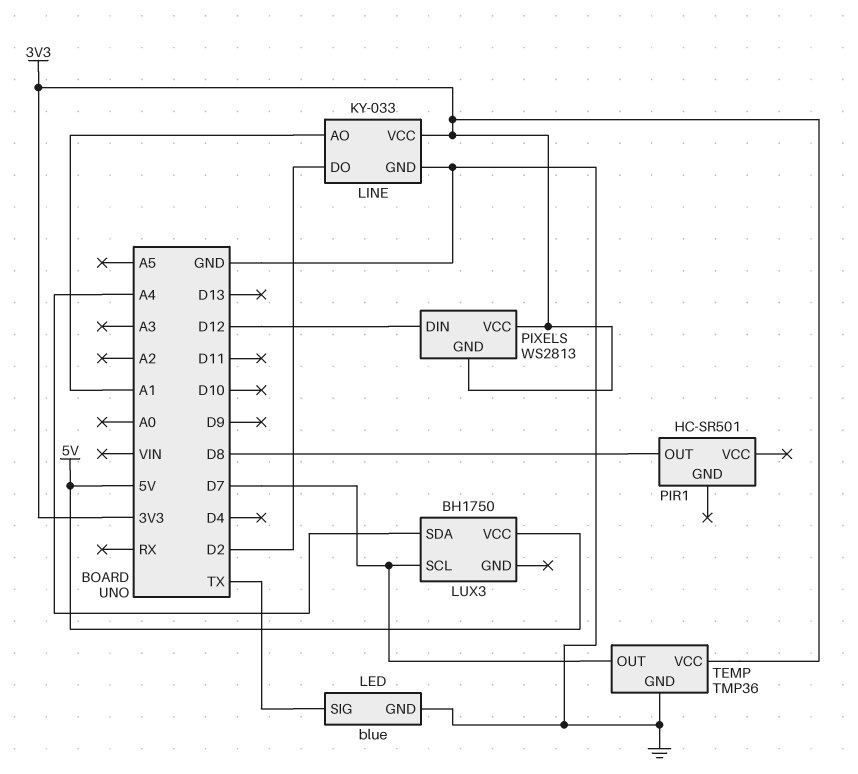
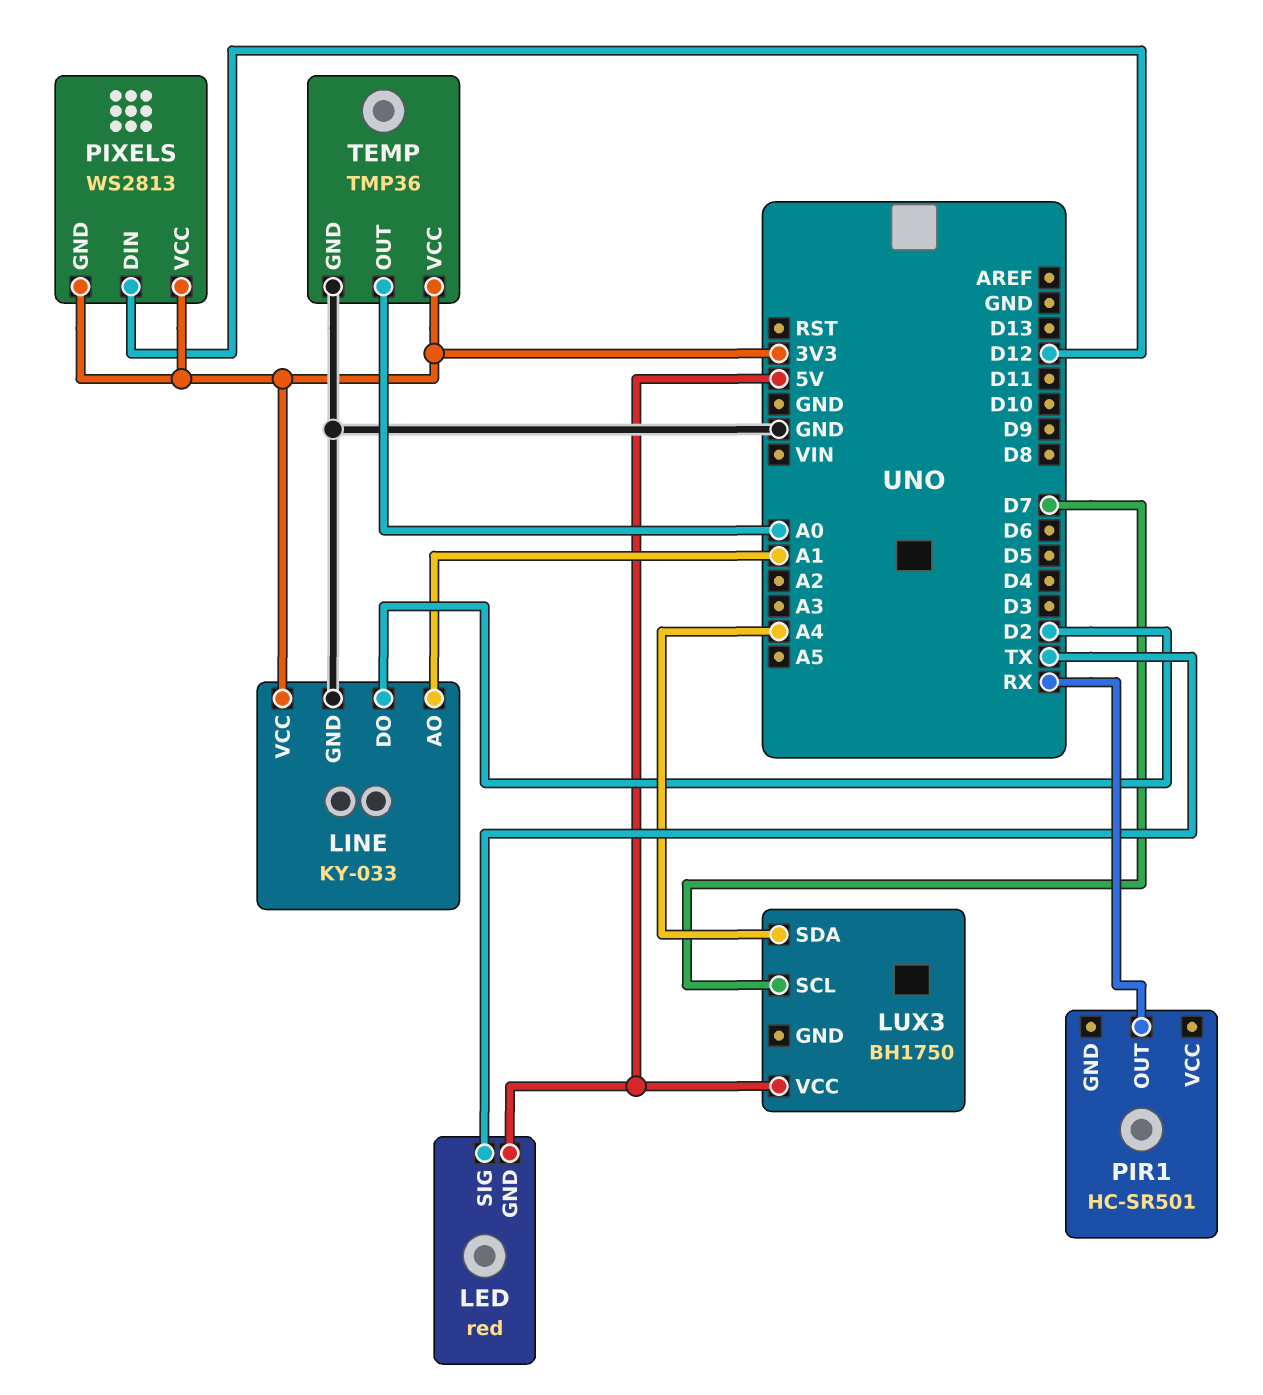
LED: blue -> red
LED pin GND: GND -> 5V
PIR1 pin OUT: D8 -> RX
TEMP pin OUT: D7 -> A0

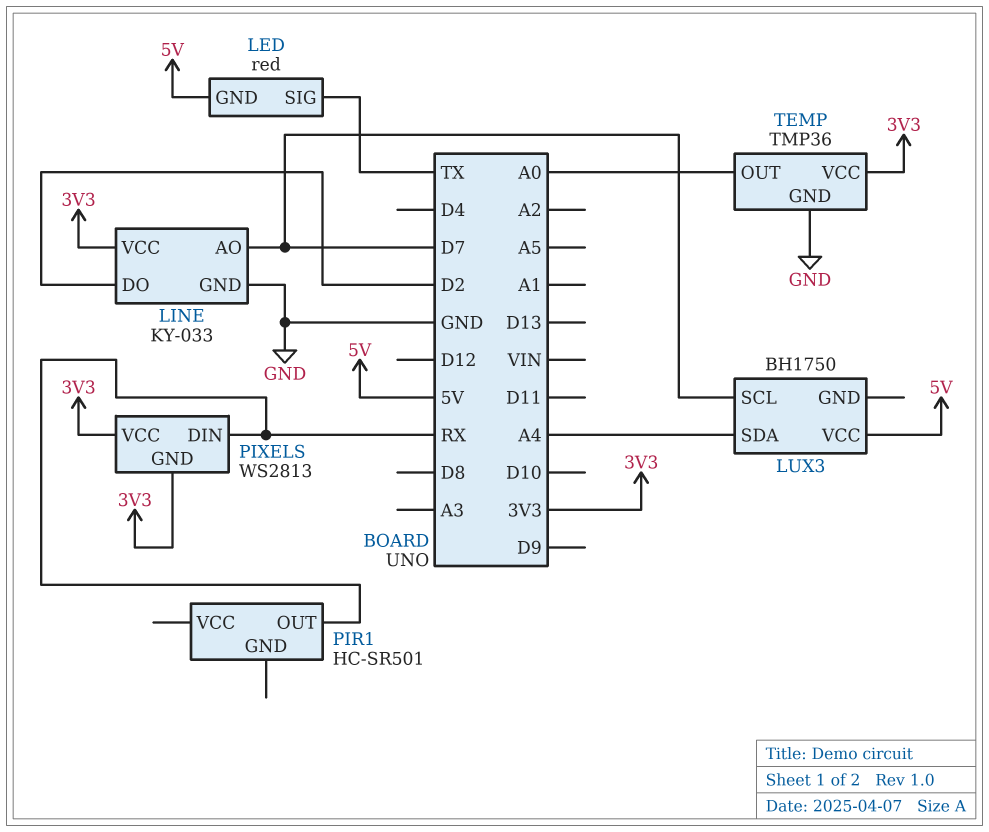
LINE pin AO: A1 -> D7
PIXELS pin DIN: D12 -> RX

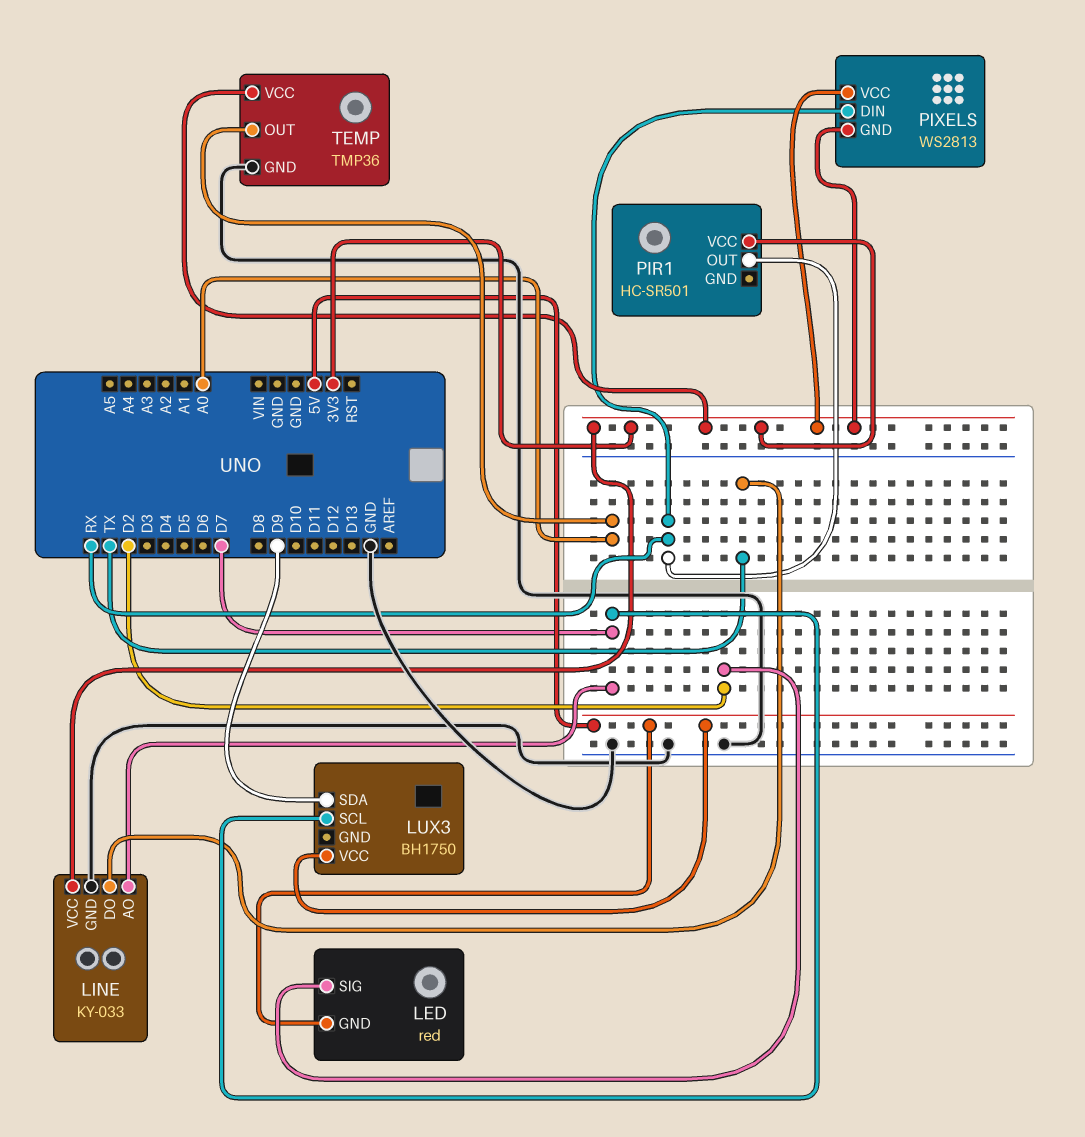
LED pin SIG: TX -> D2
LINE pin DO: D2 -> TX
LUX3 pin SDA: A4 -> D9
PIR1 pin VCC: none -> 3V3

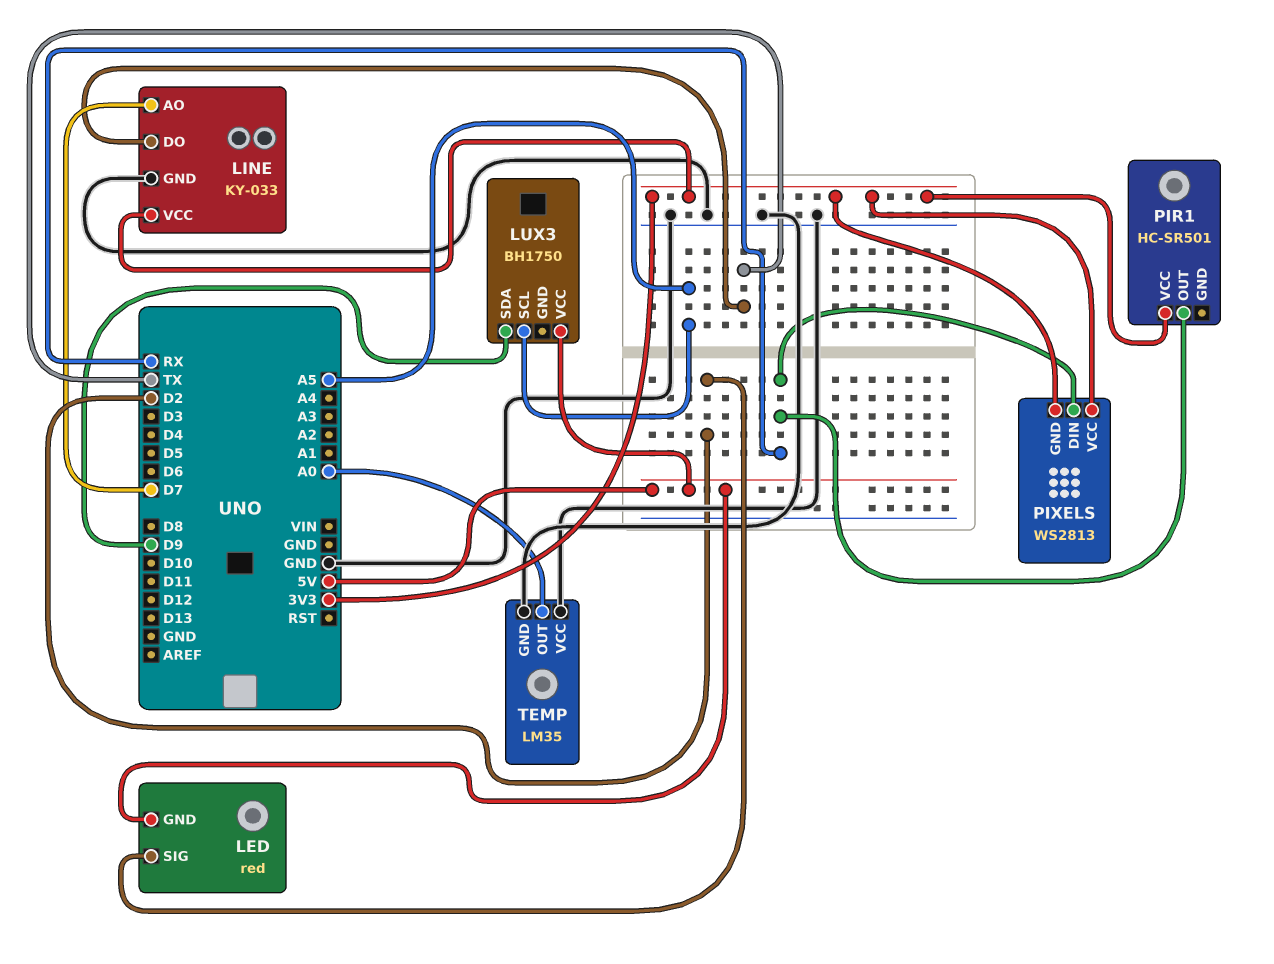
LUX3 pin SCL: D7 -> A5
TEMP: TMP36 -> LM35
TEMP pin VCC: 3V3 -> GND

